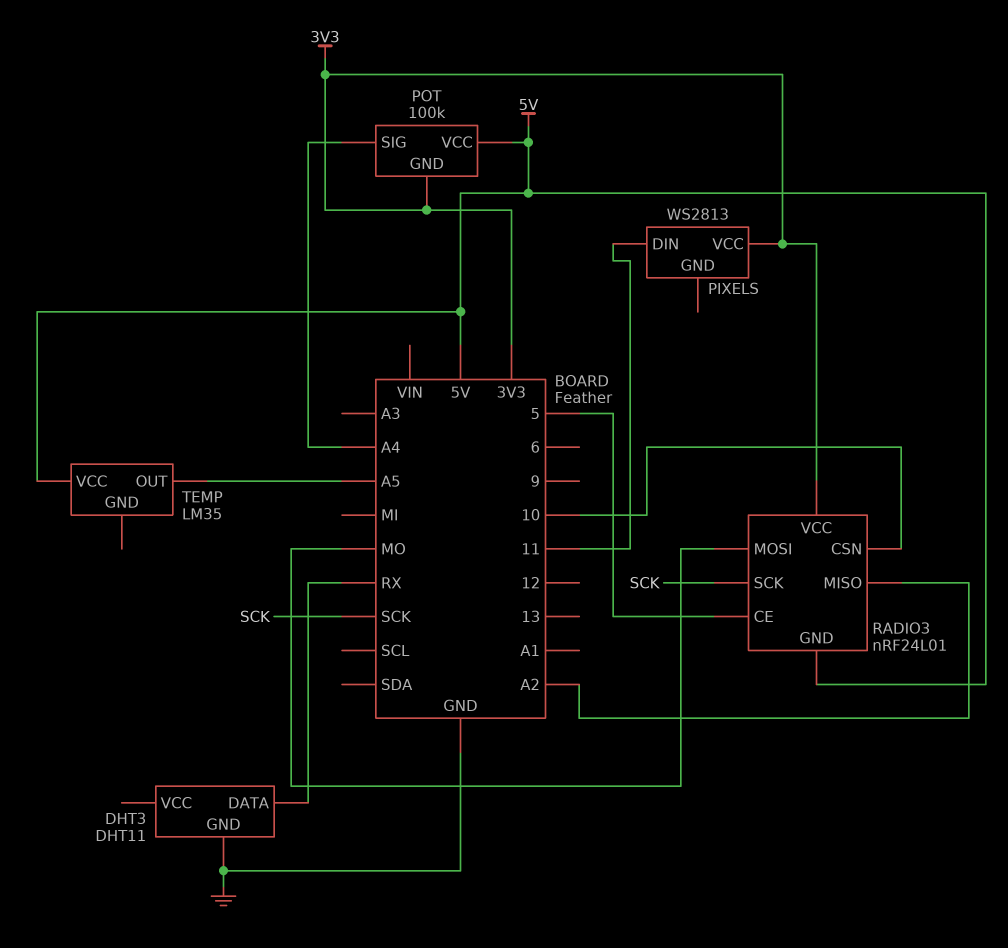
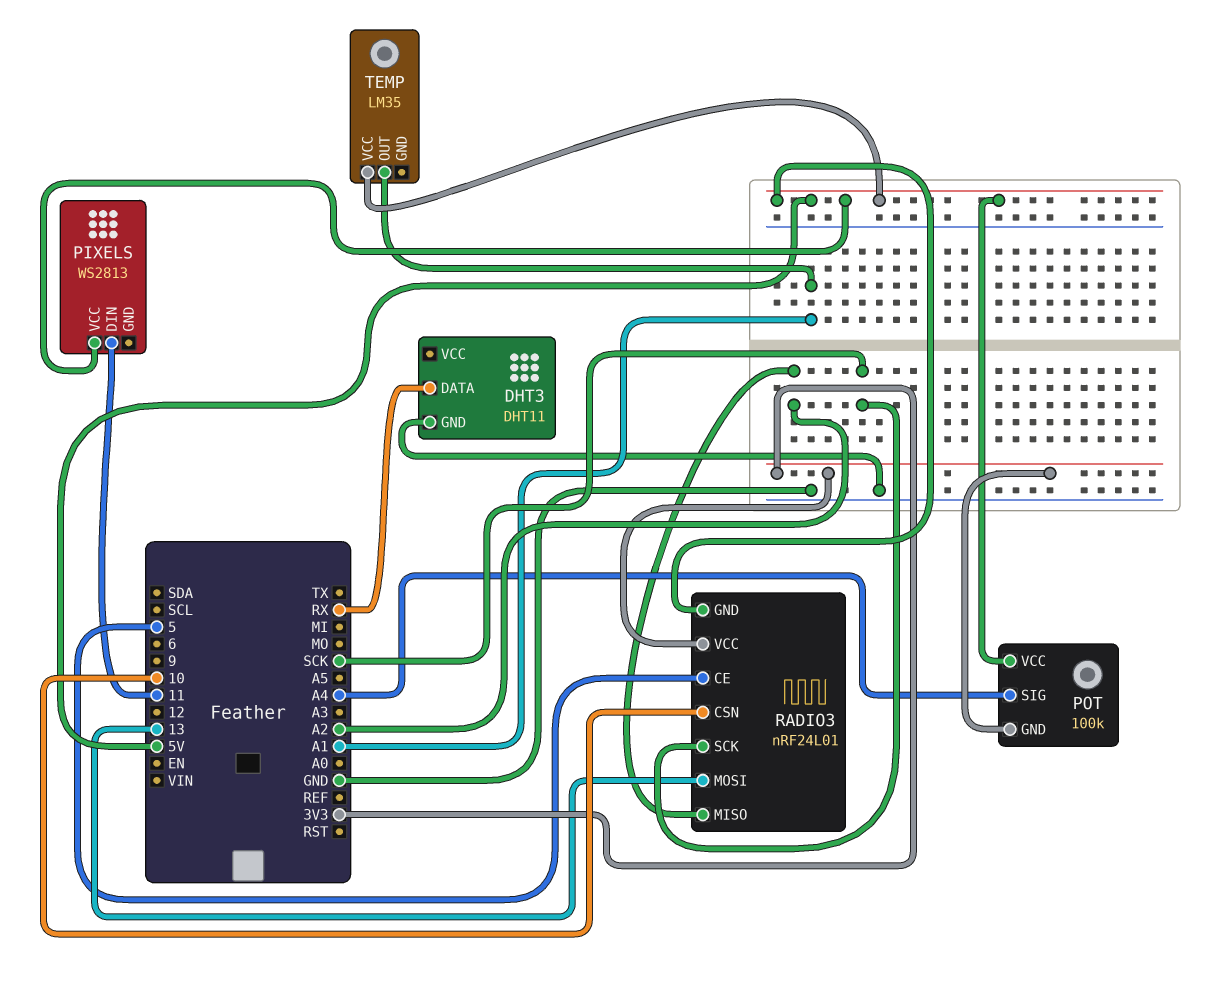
PIXELS pin VCC: 3V3 -> 5V
RADIO3 pin MOSI: MO -> 13
TEMP pin OUT: A5 -> A1

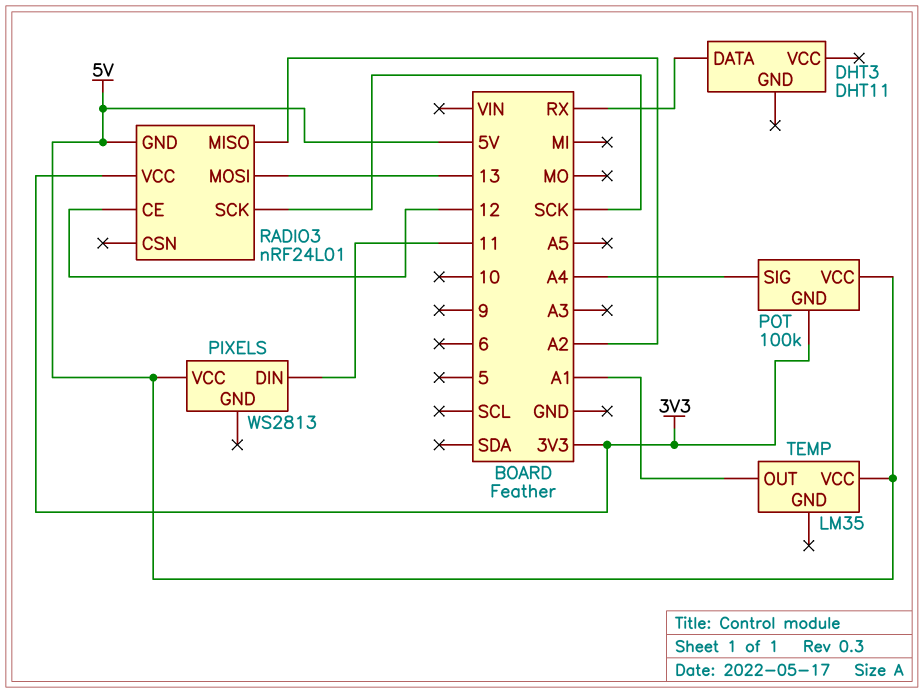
DHT3 pin GND: GND -> none
RADIO3 pin CE: 5 -> 12
RADIO3 pin CSN: 10 -> none

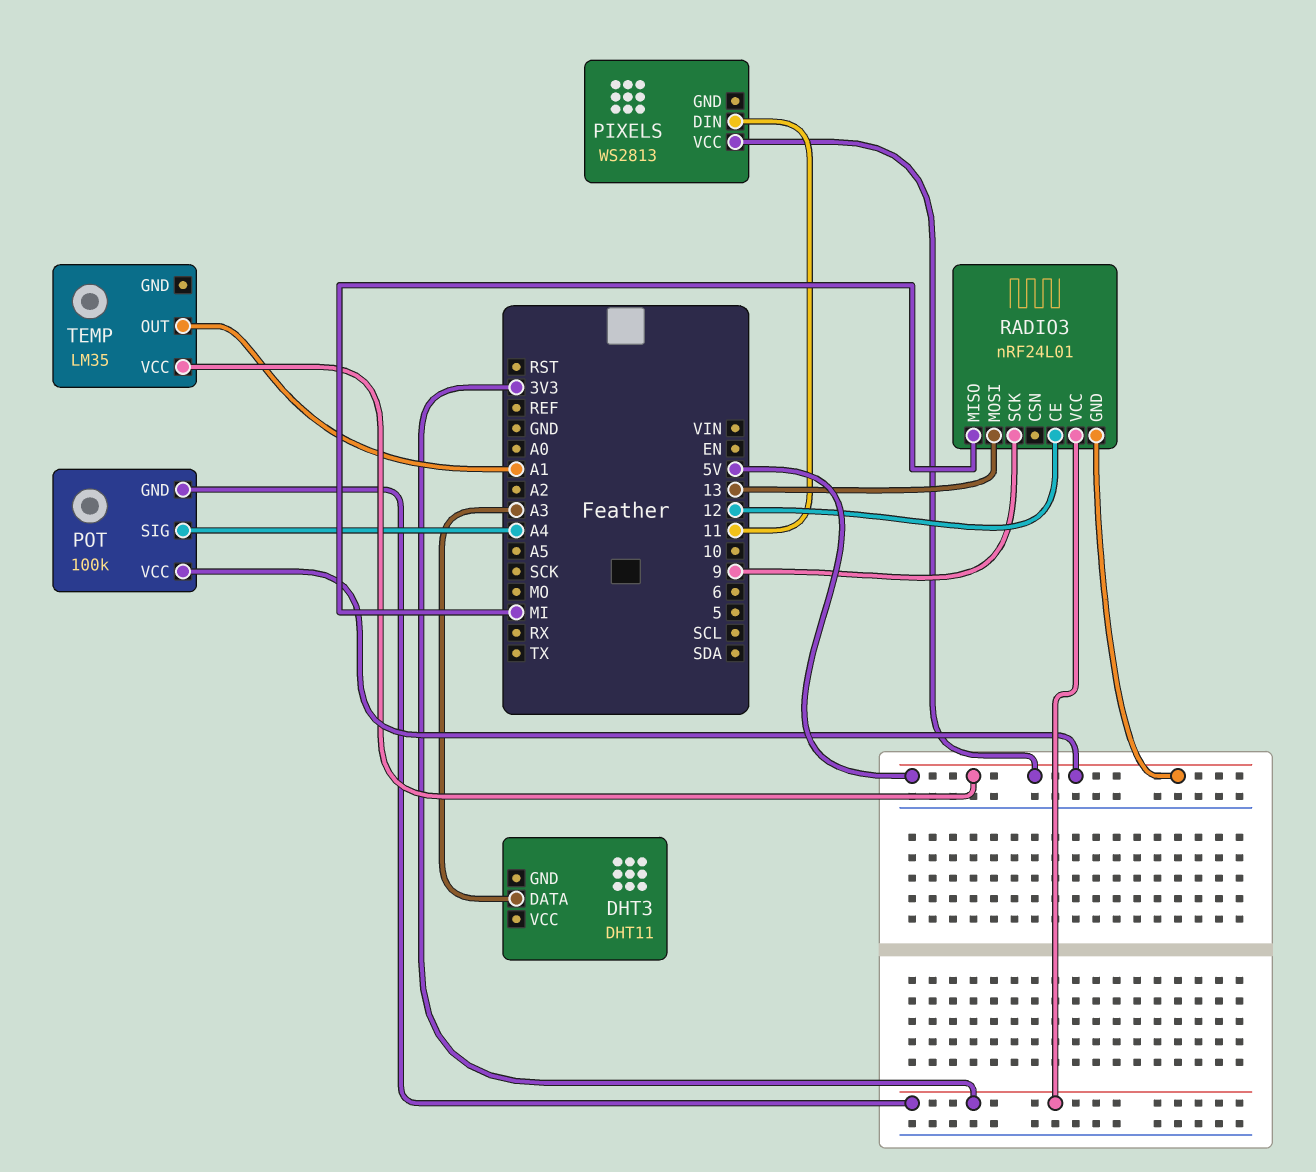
DHT3 pin DATA: RX -> A3
RADIO3 pin MISO: A2 -> MI
RADIO3 pin SCK: SCK -> 9

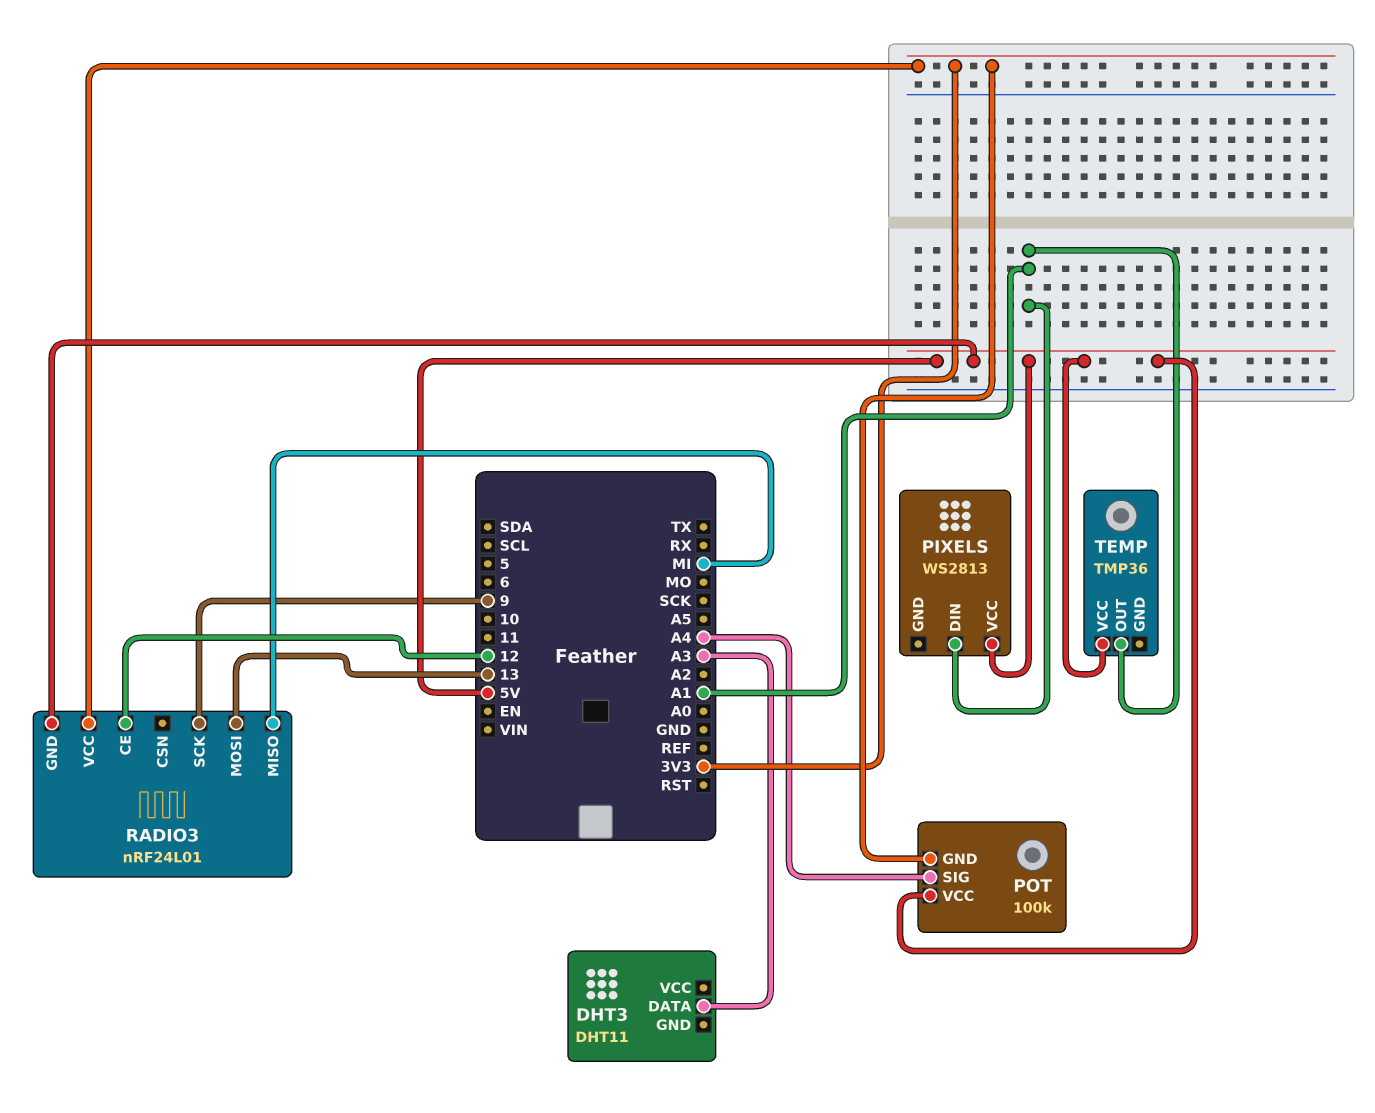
PIXELS pin DIN: 11 -> A1
TEMP: LM35 -> TMP36

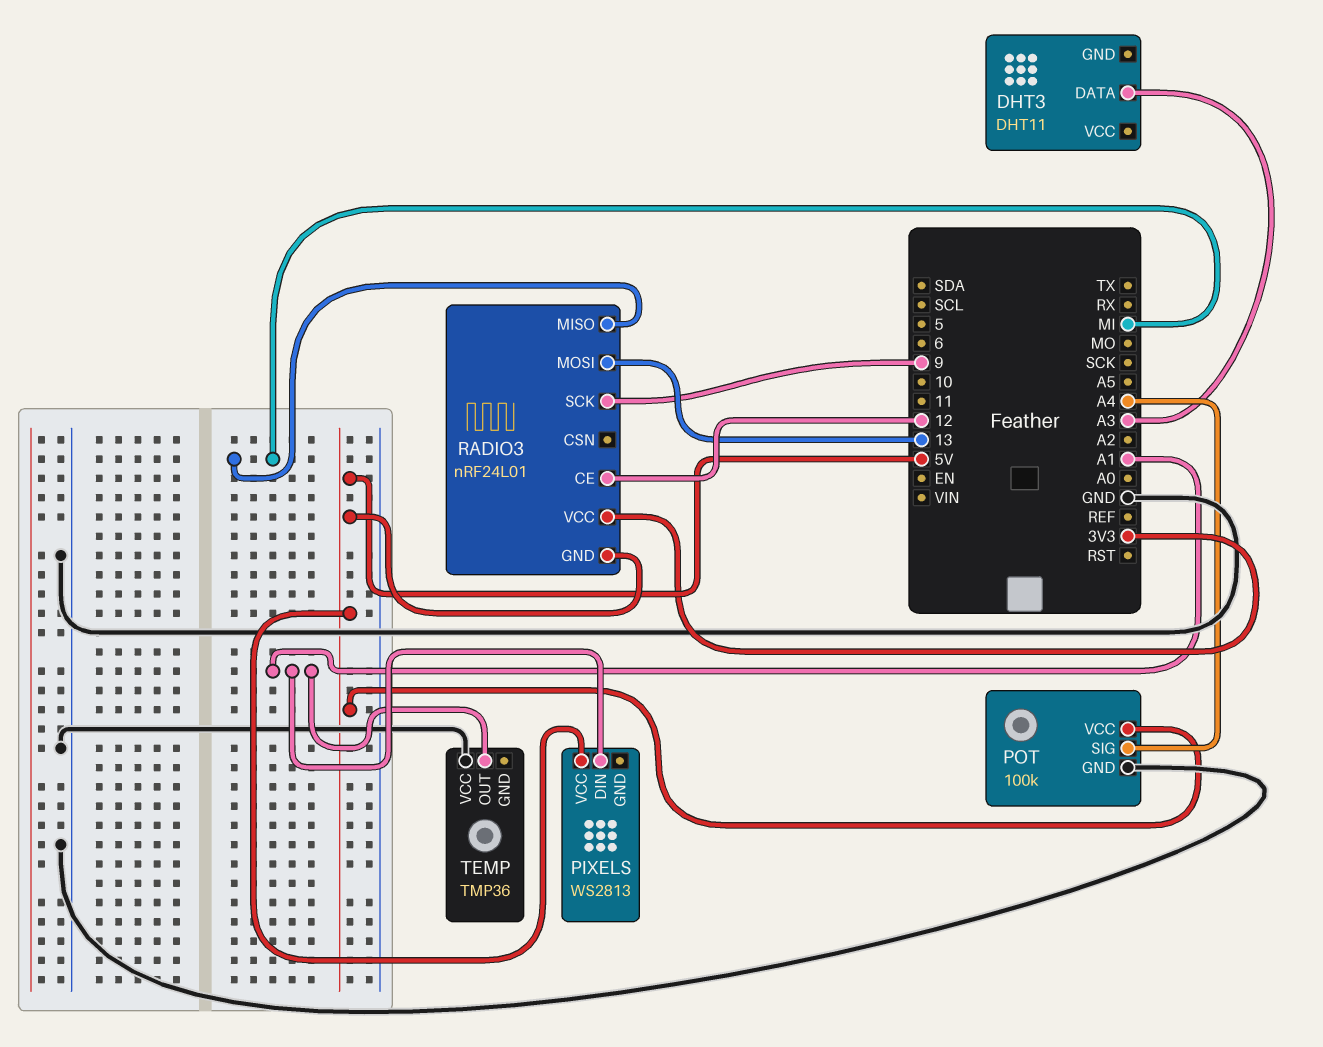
POT pin GND: 3V3 -> GND
TEMP pin VCC: 5V -> GND

